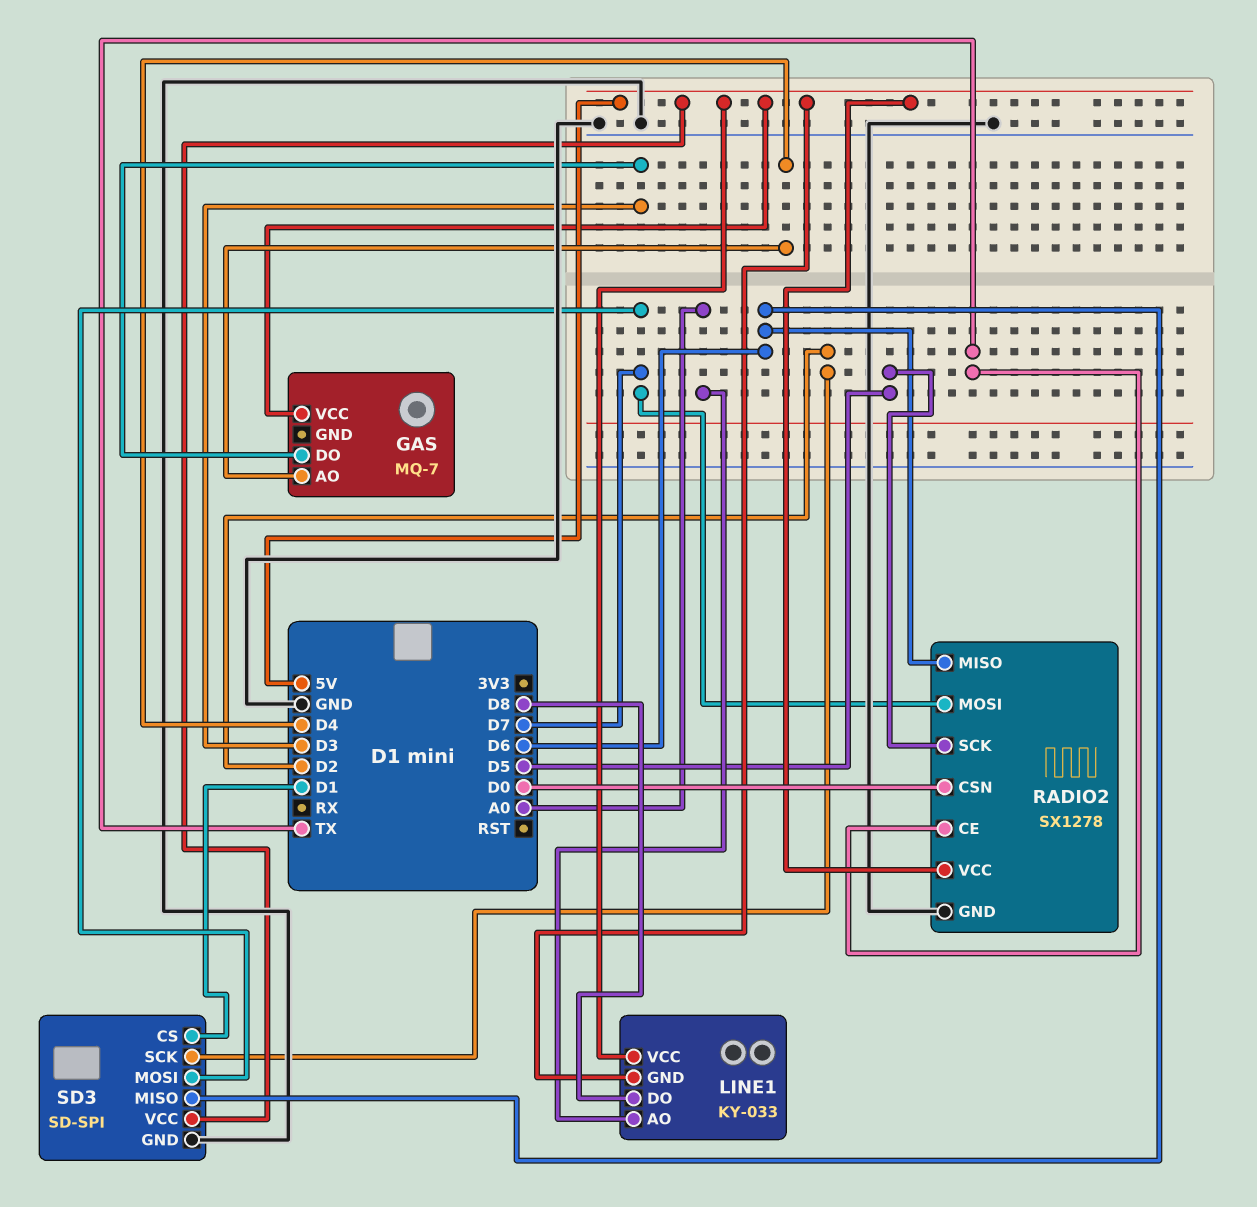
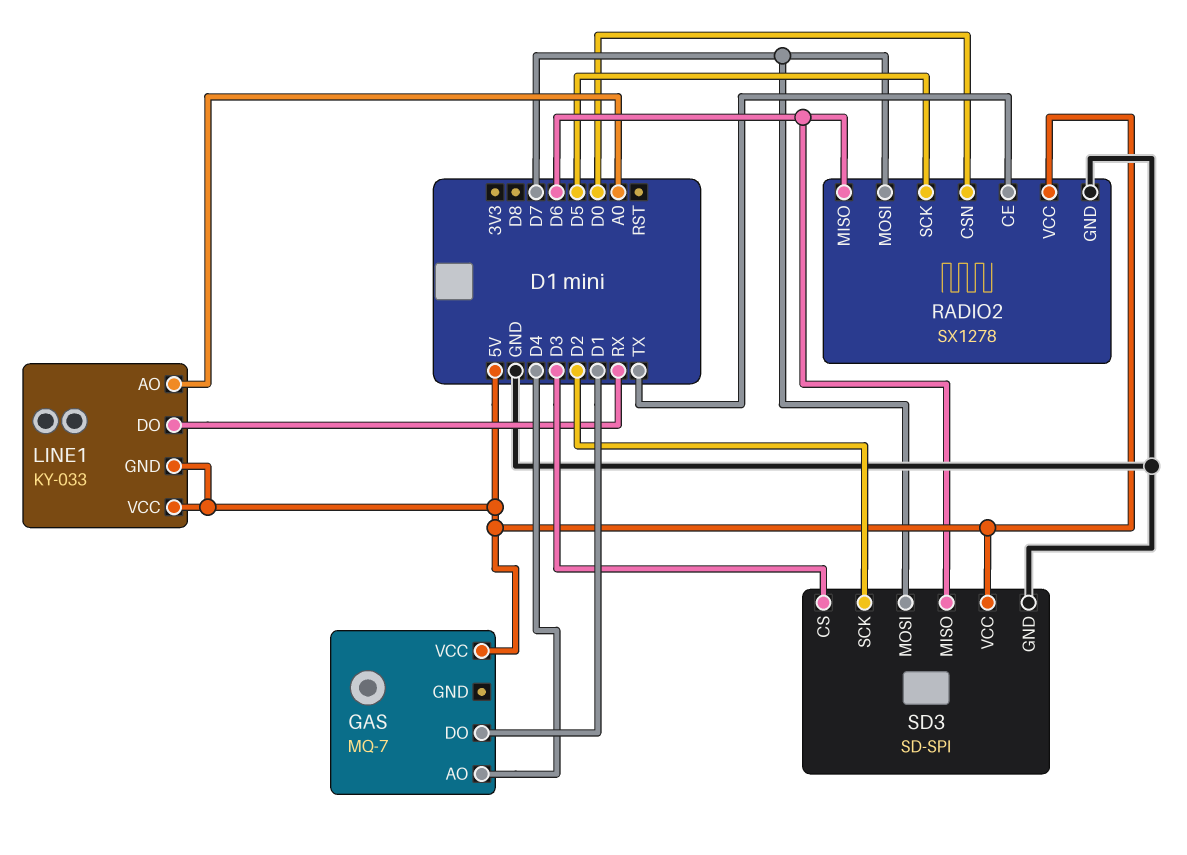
GAS pin DO: D3 -> D1
LINE1 pin DO: D8 -> RX
SD3 pin CS: D1 -> D3

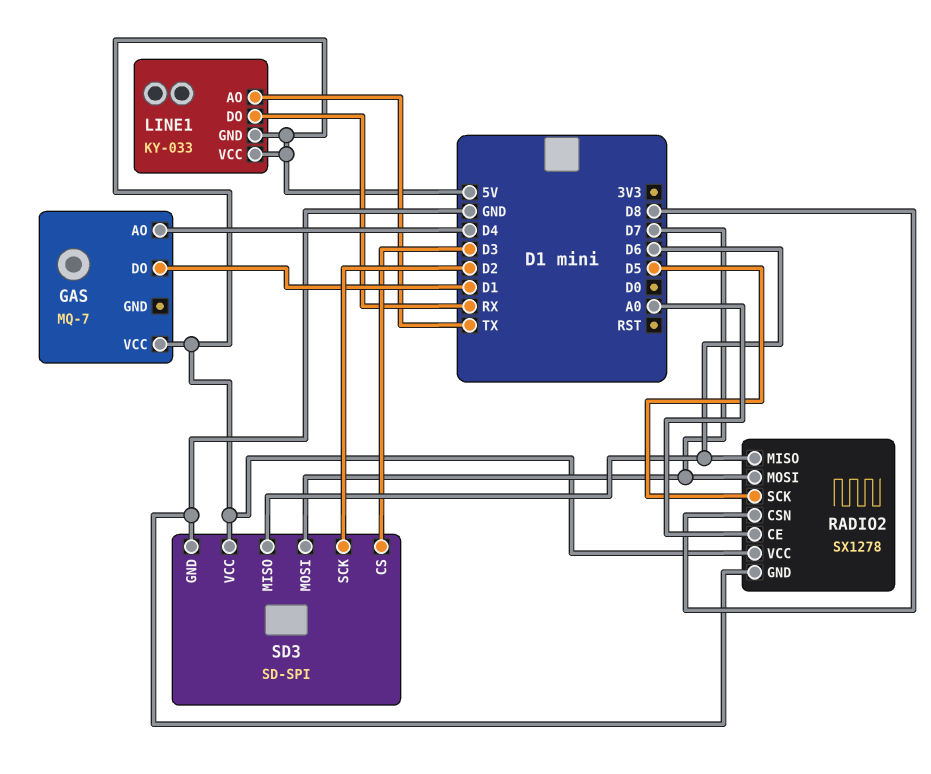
LINE1 pin AO: A0 -> TX
RADIO2 pin CE: TX -> A0
RADIO2 pin CSN: D0 -> D8

